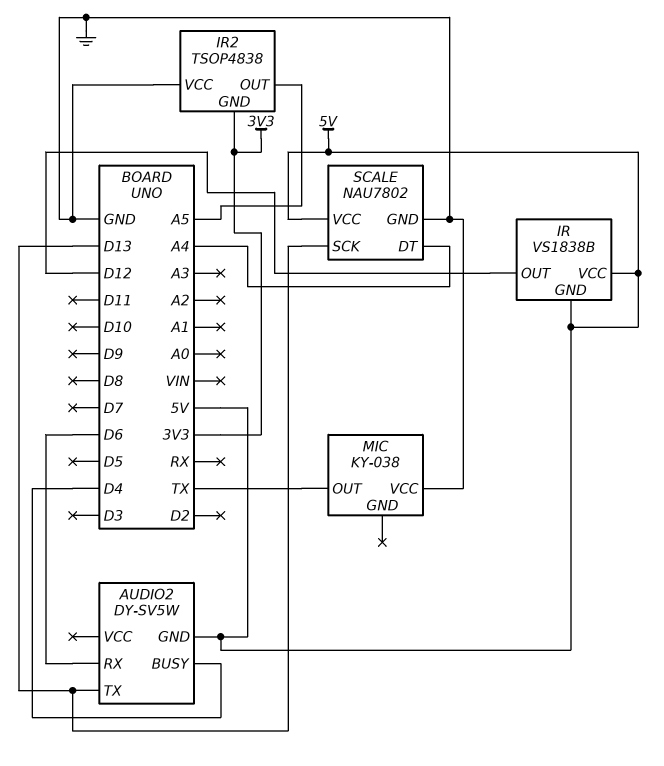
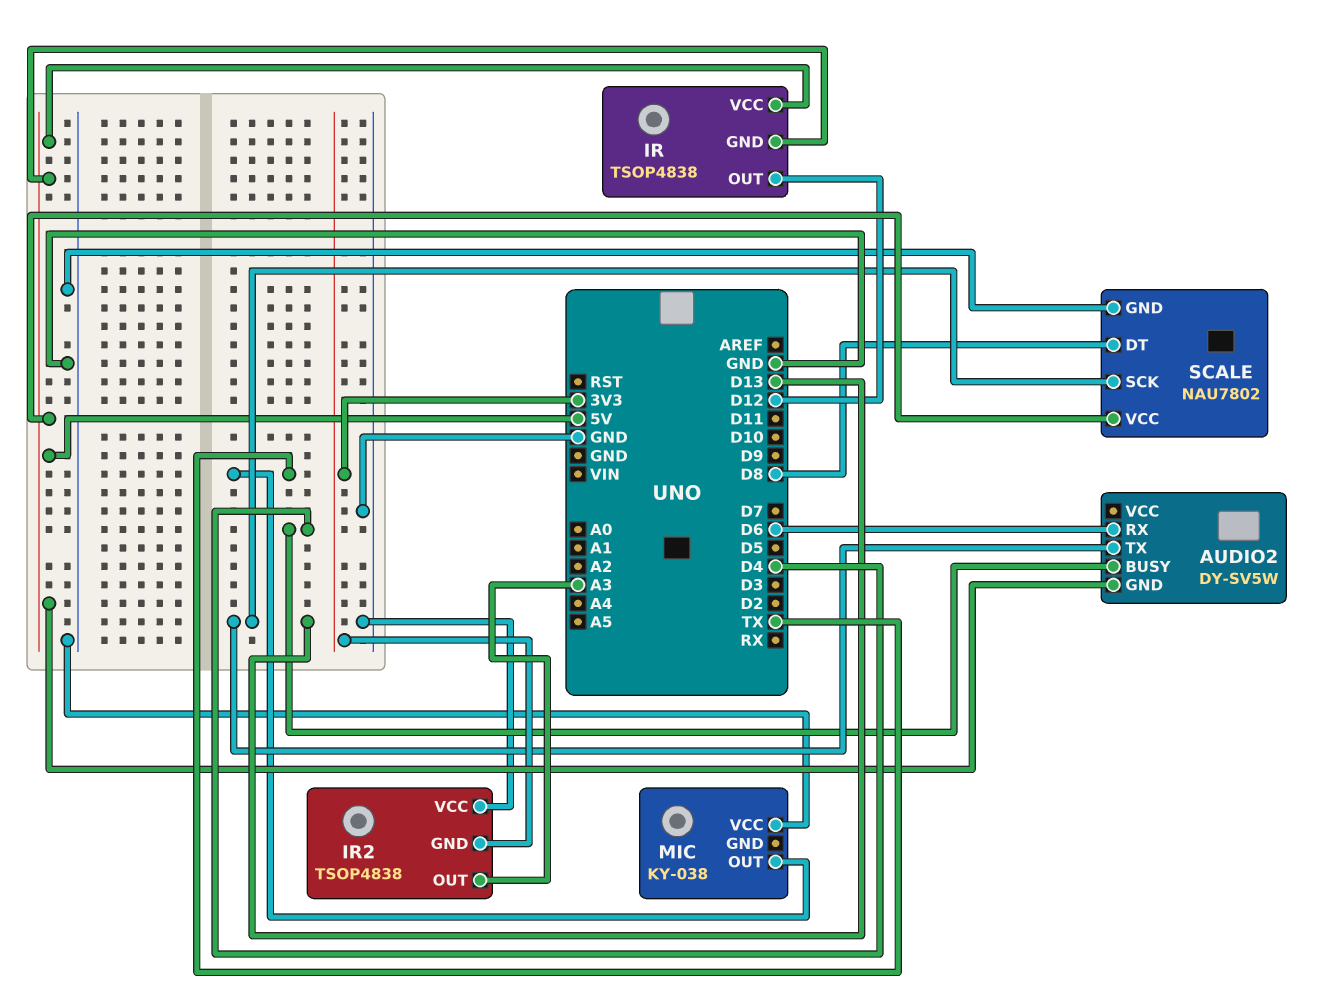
IR: VS1838B -> TSOP4838
IR2 pin OUT: A5 -> A3
SCALE pin DT: A4 -> D8

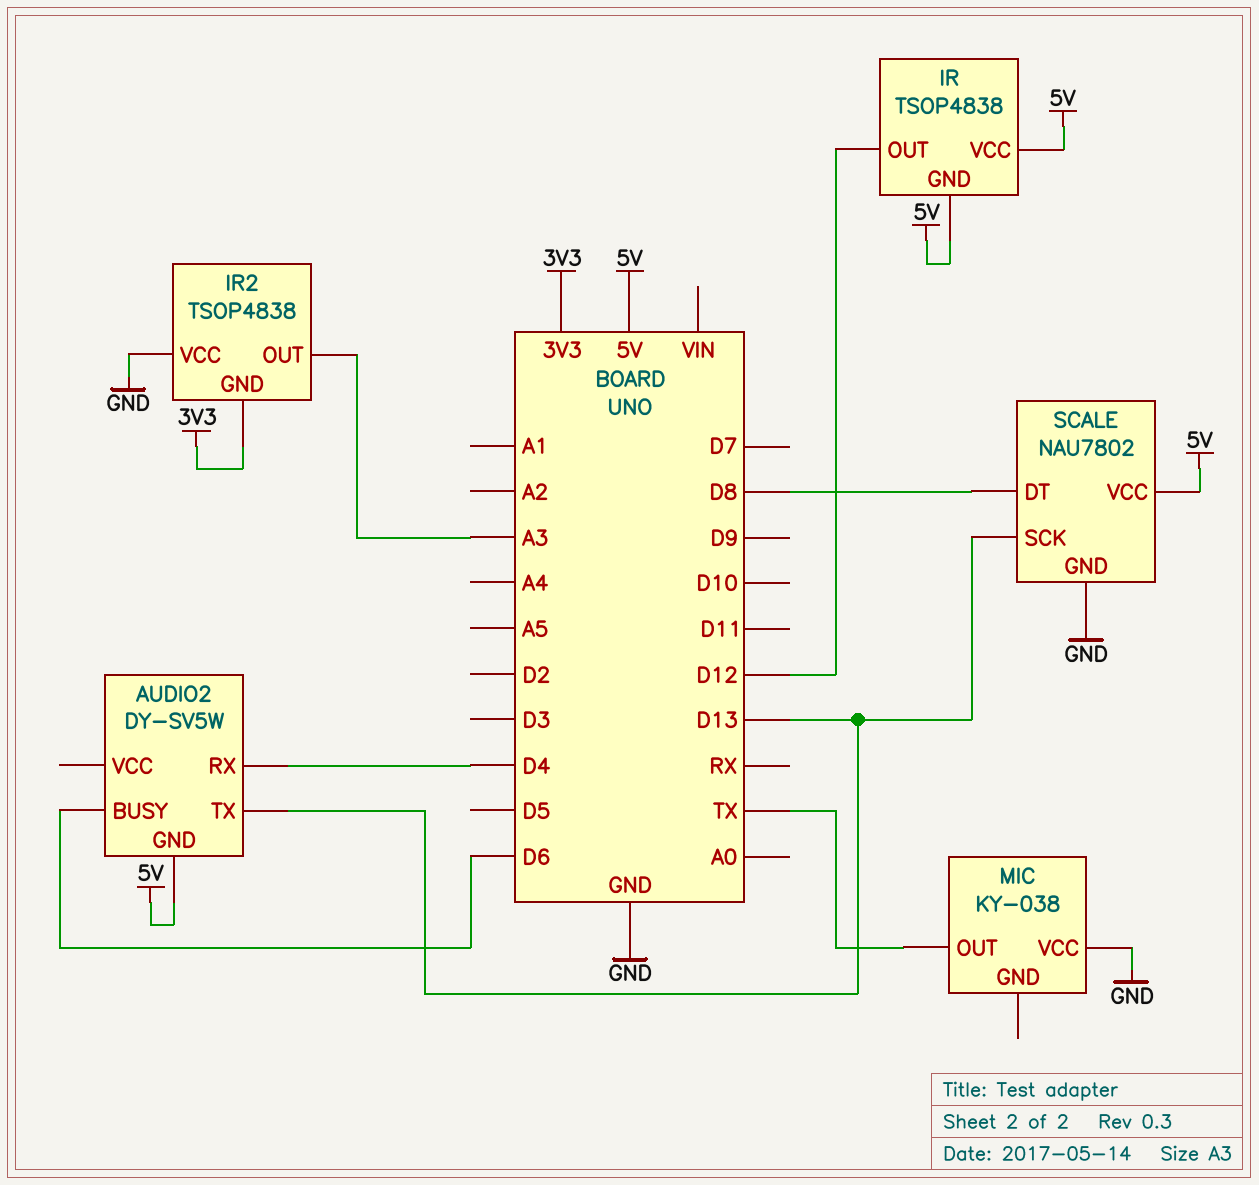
AUDIO2 pin BUSY: D4 -> D6
AUDIO2 pin RX: D6 -> D4

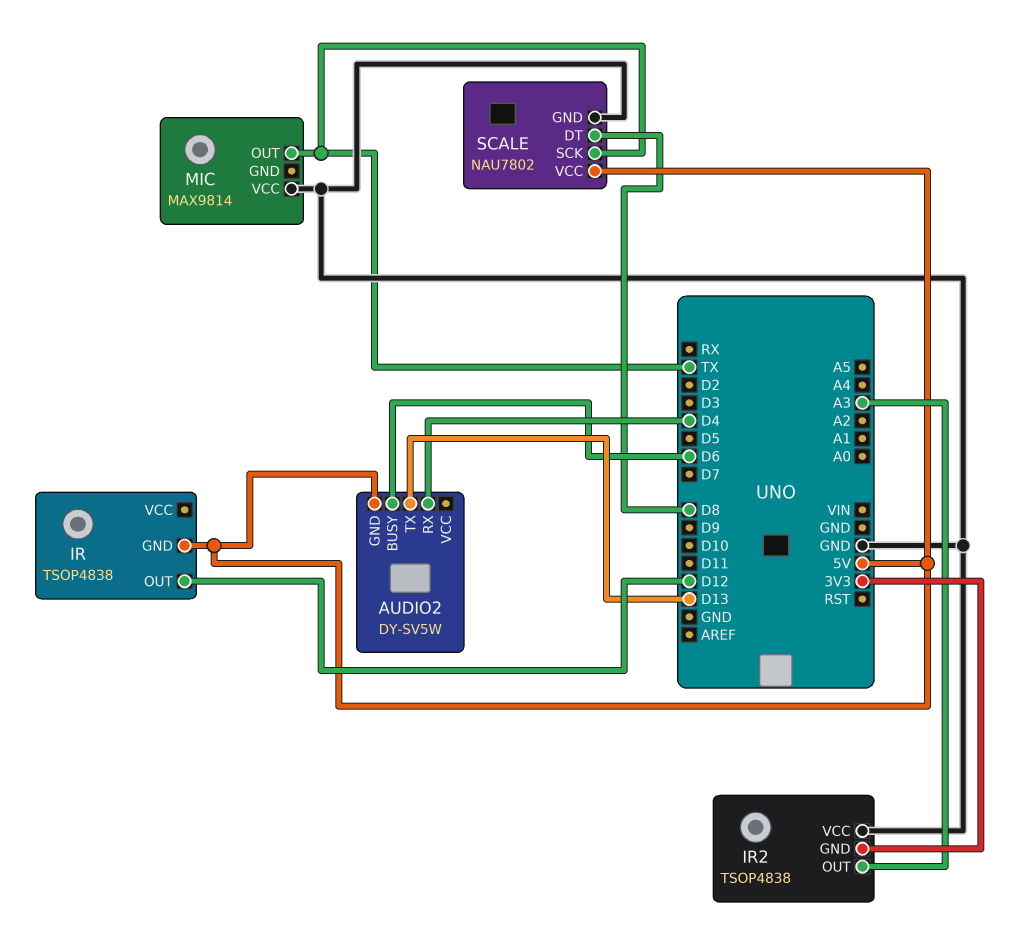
IR pin VCC: 5V -> none
MIC: KY-038 -> MAX9814
SCALE pin SCK: D13 -> TX

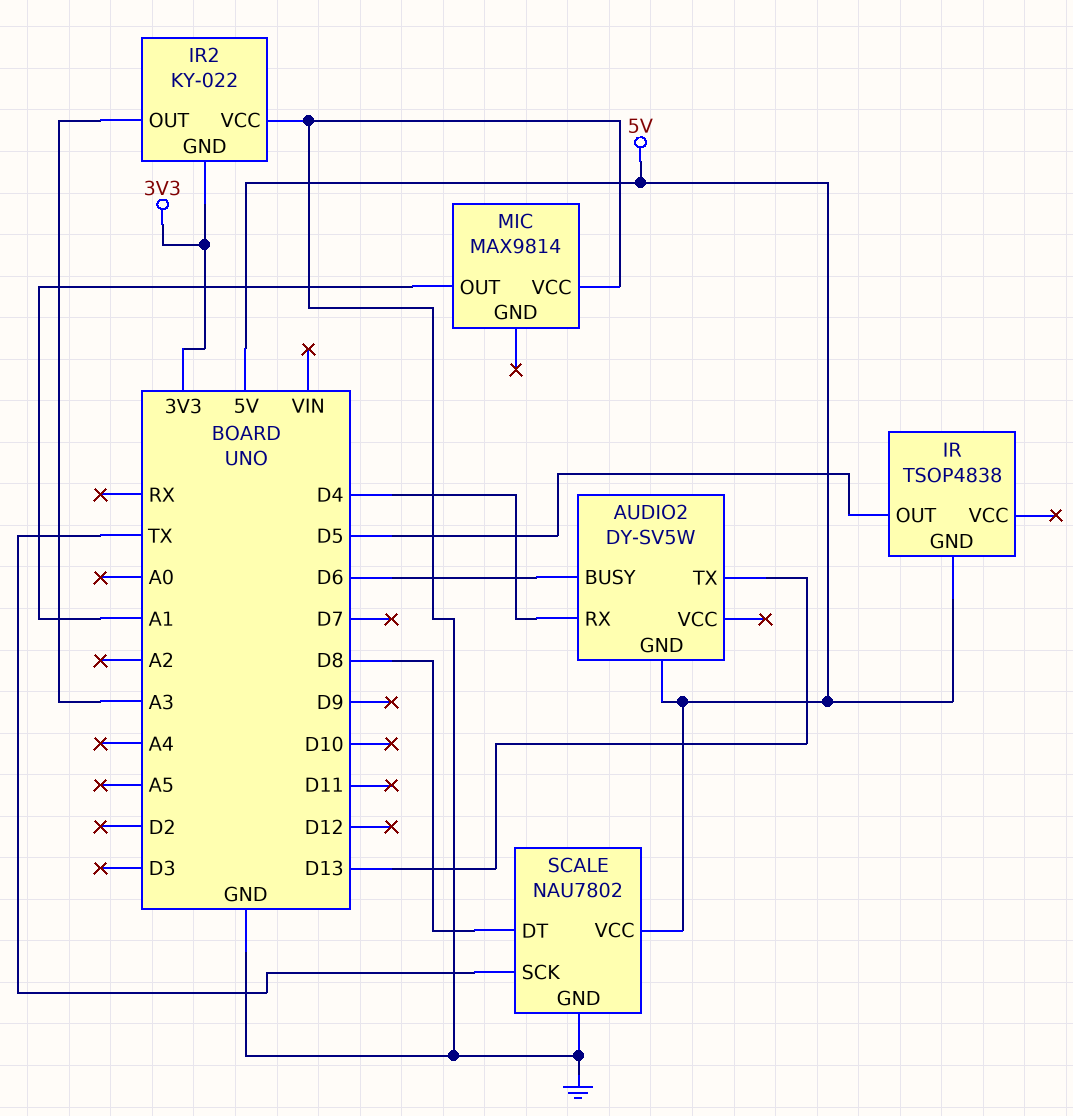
IR pin OUT: D12 -> D5
IR2: TSOP4838 -> KY-022
MIC pin OUT: TX -> A1

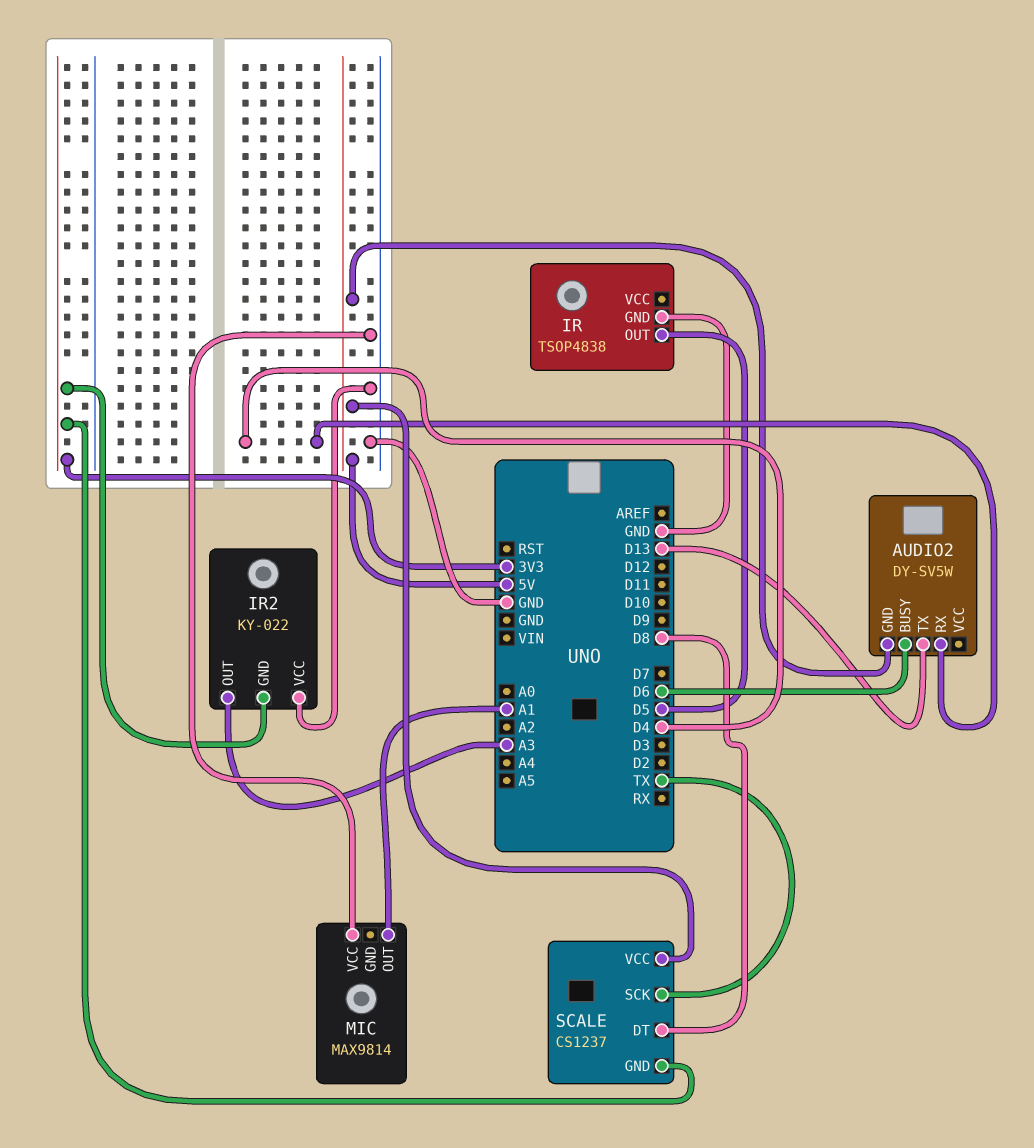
IR pin GND: 5V -> GND
SCALE: NAU7802 -> CS1237
SCALE pin GND: GND -> 3V3

